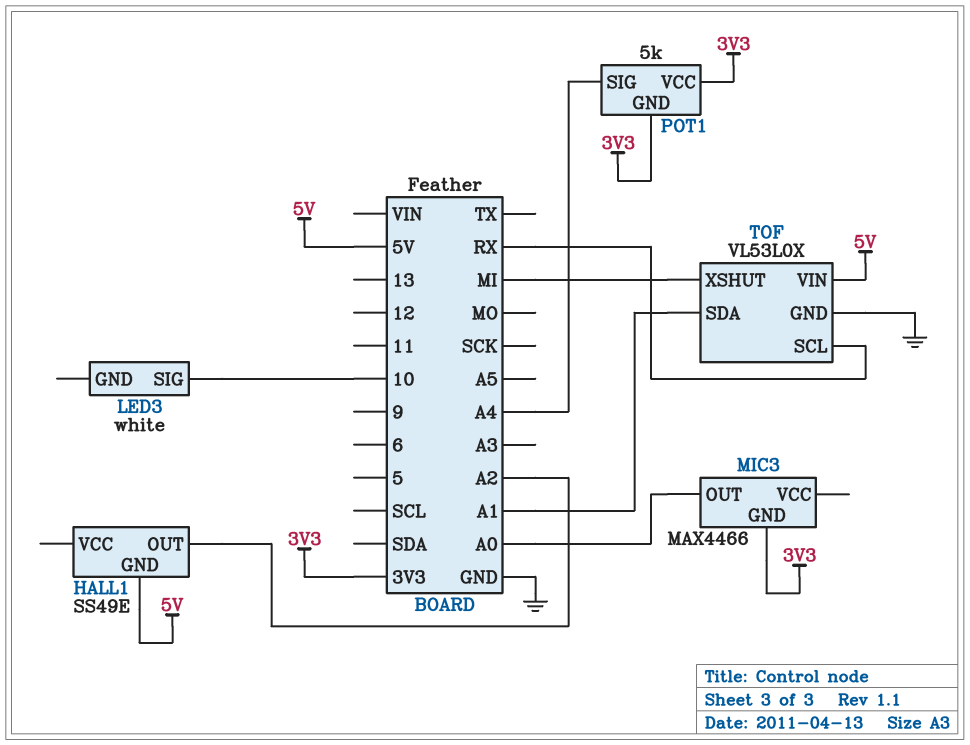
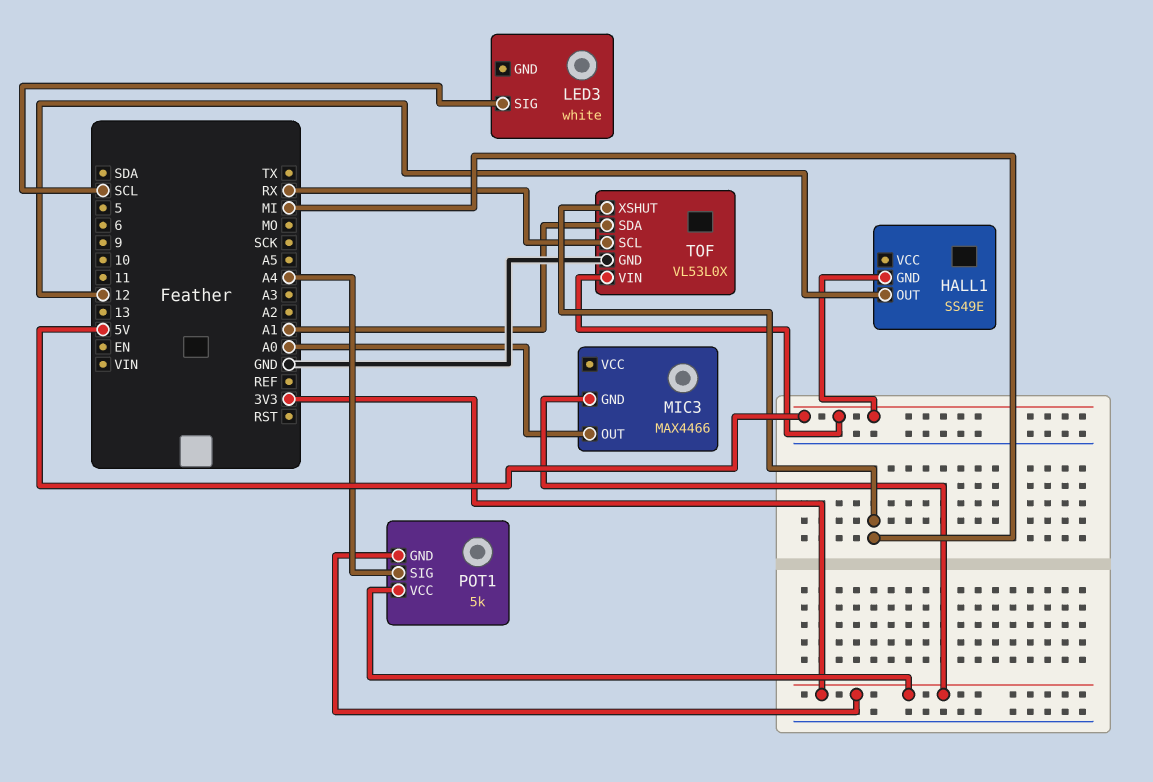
HALL1 pin OUT: A2 -> 12
LED3 pin SIG: 10 -> SCL

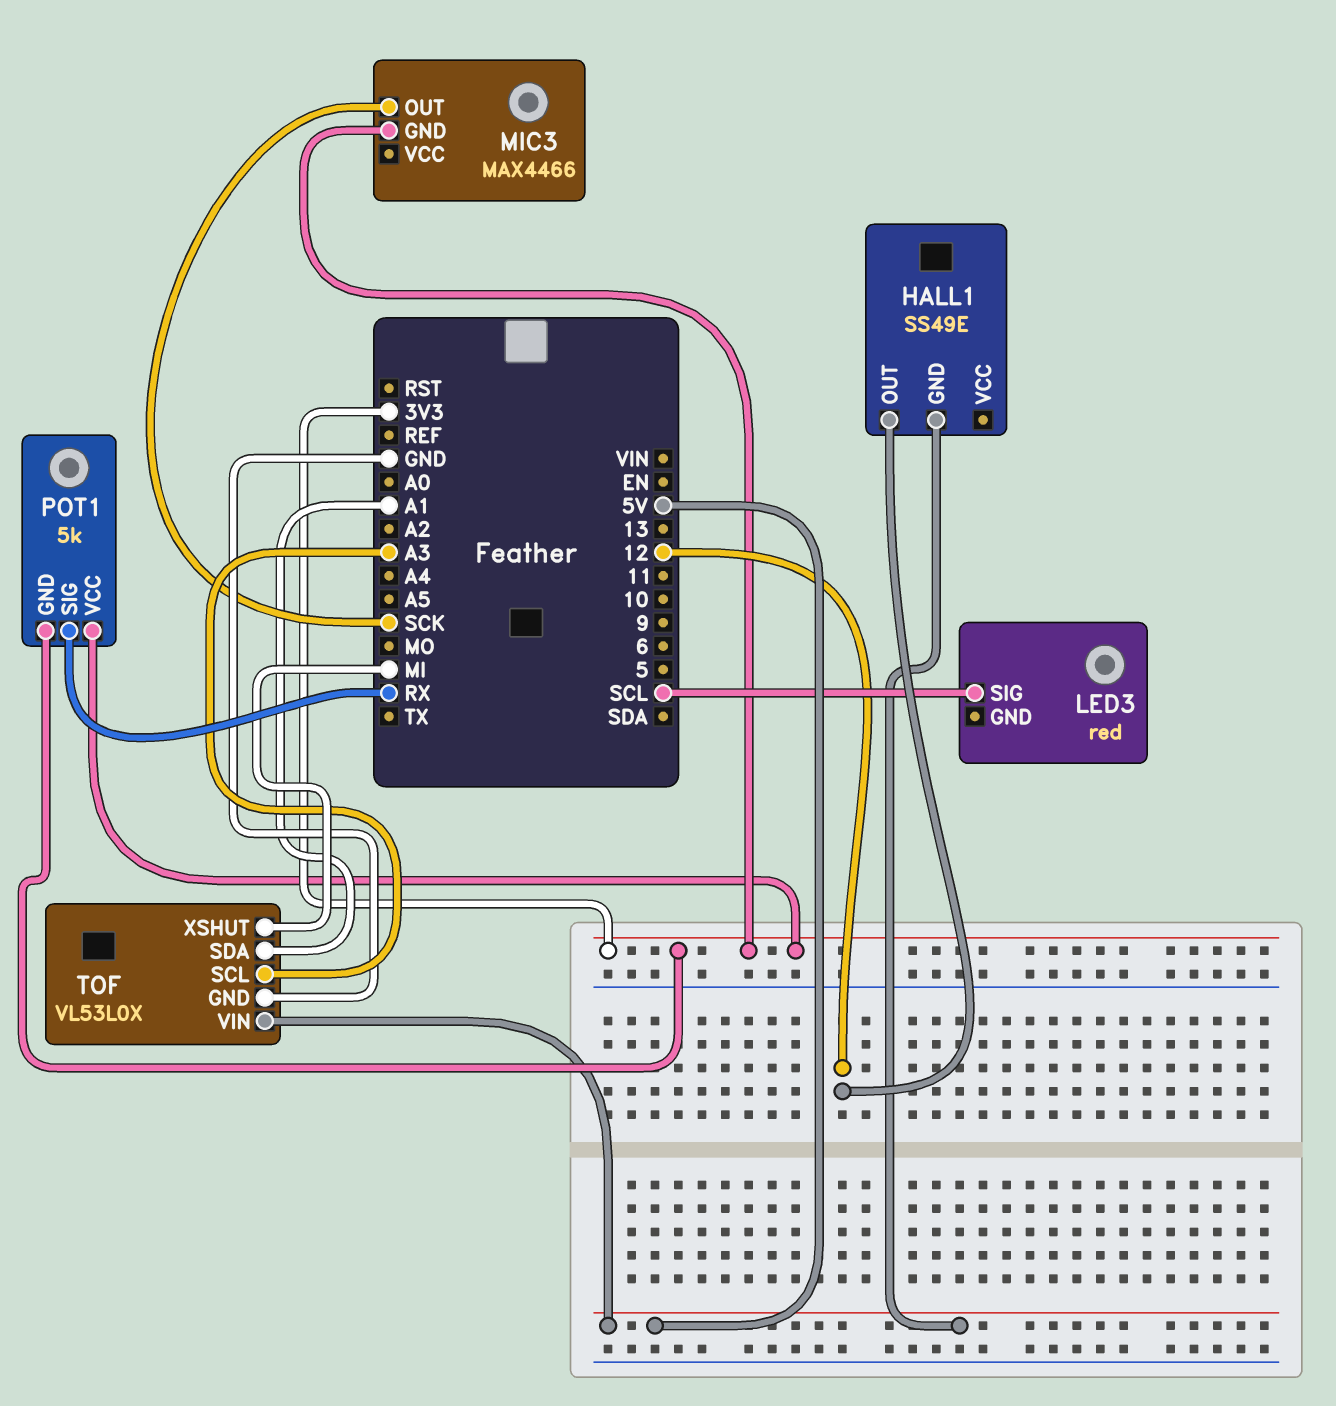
LED3: white -> red
MIC3 pin OUT: A0 -> SCK
POT1 pin SIG: A4 -> RX
TOF pin SCL: RX -> A3

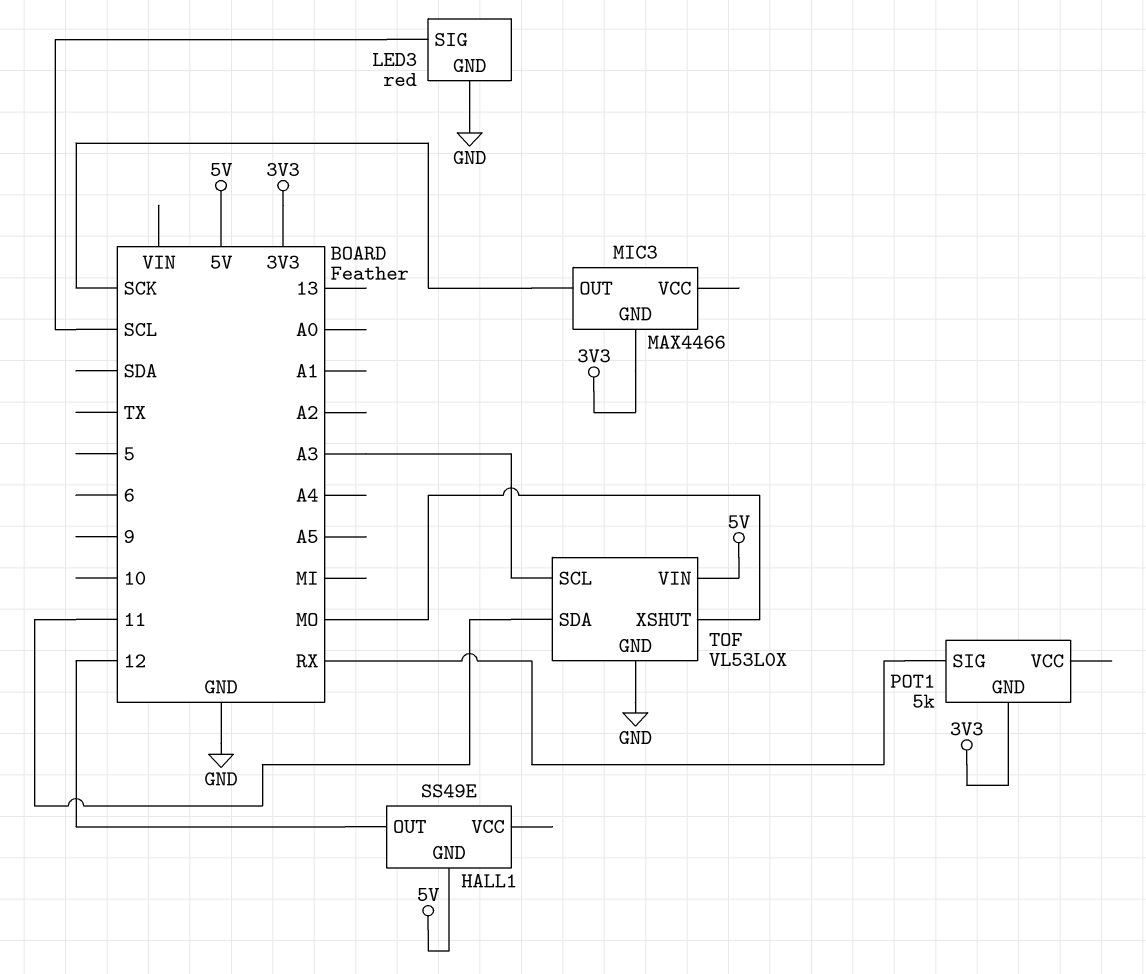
LED3 pin GND: none -> GND
POT1 pin VCC: 3V3 -> none
TOF pin SDA: A1 -> 11
TOF pin XSHUT: MI -> MO

